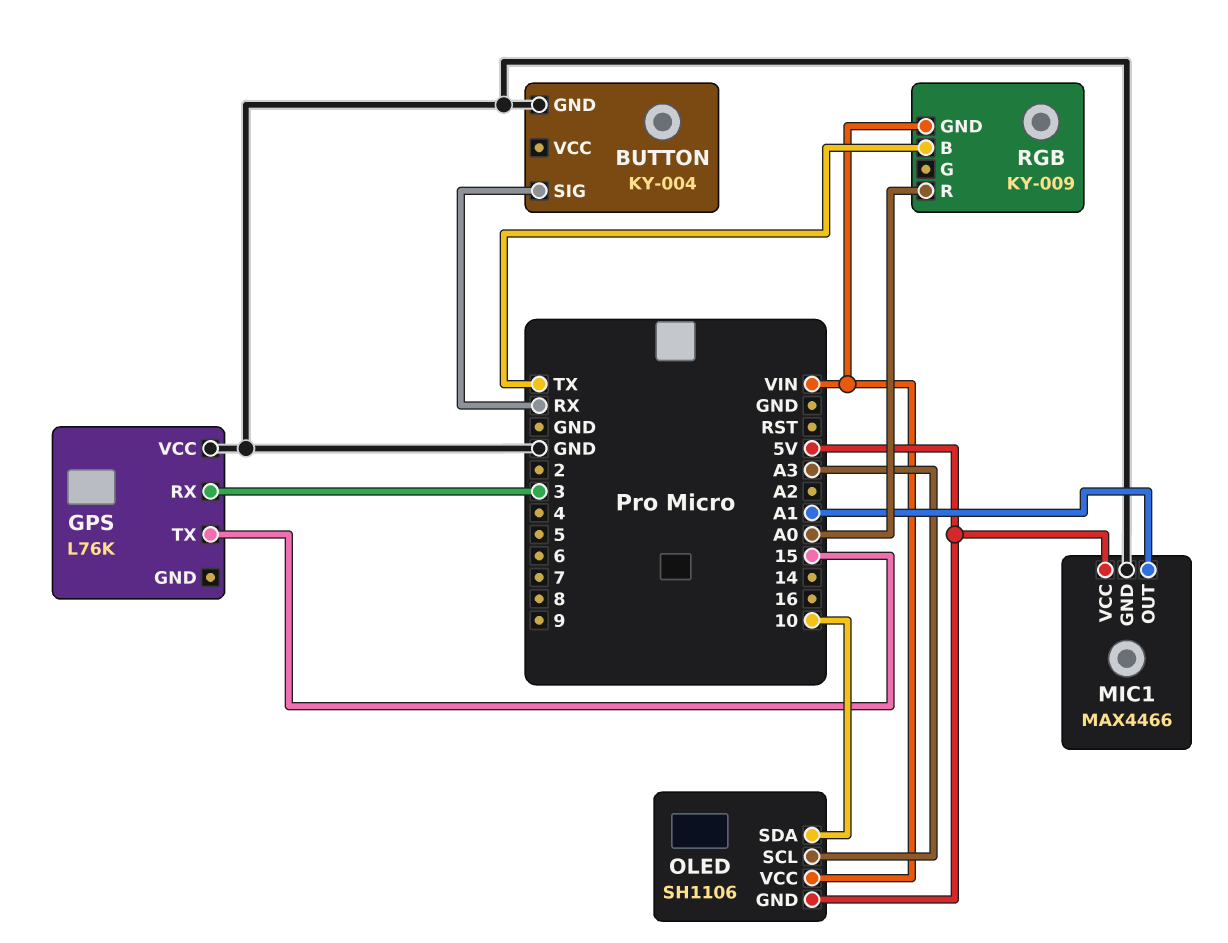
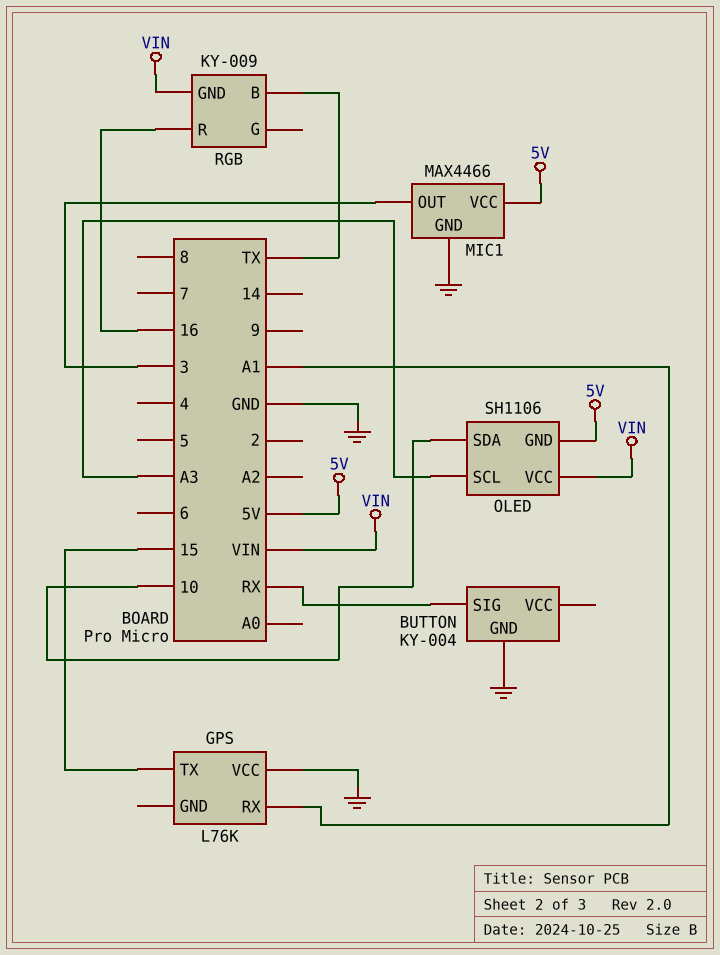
GPS pin RX: 3 -> A1
MIC1 pin OUT: A1 -> 3
RGB pin R: A0 -> 16

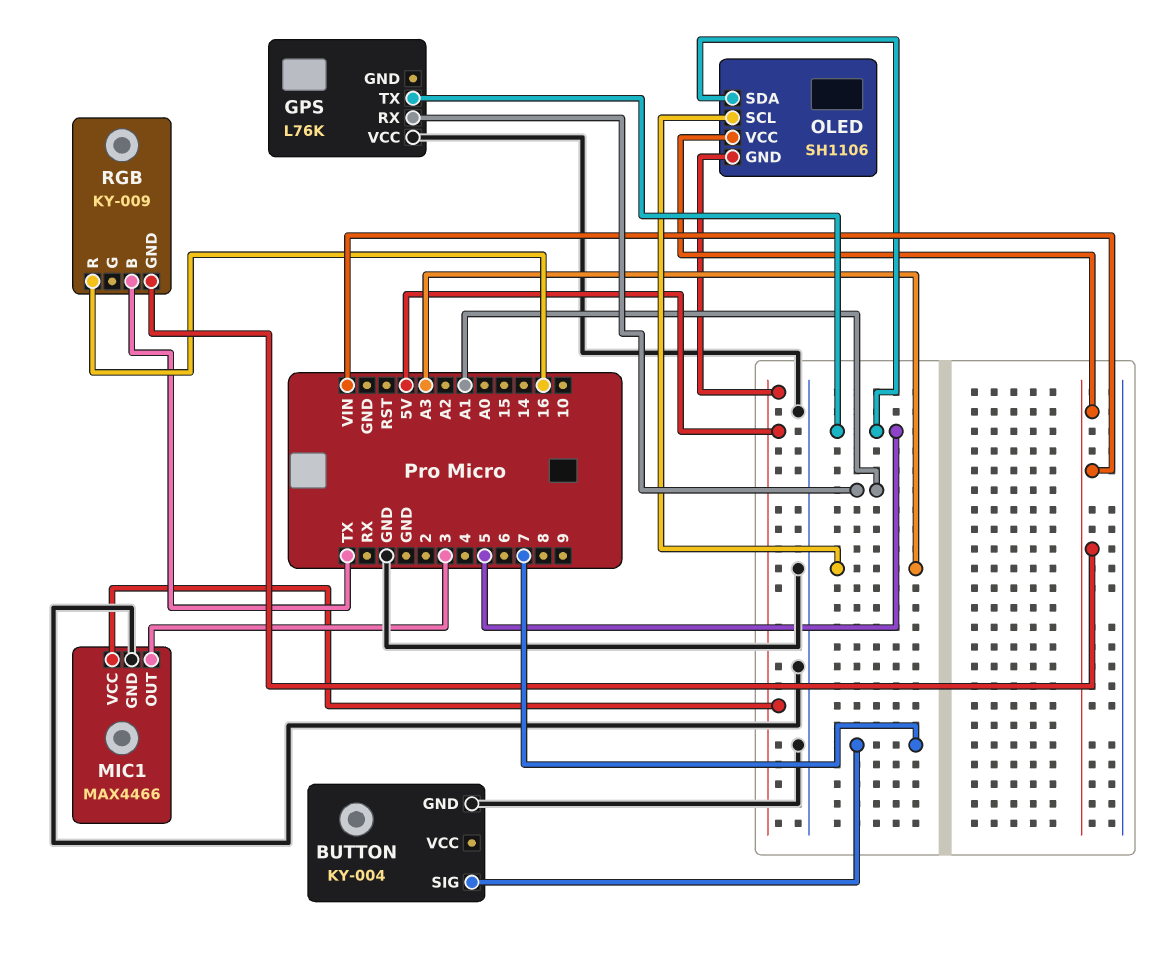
BUTTON pin SIG: RX -> 7
GPS pin TX: 15 -> 5
OLED pin SDA: 10 -> 5

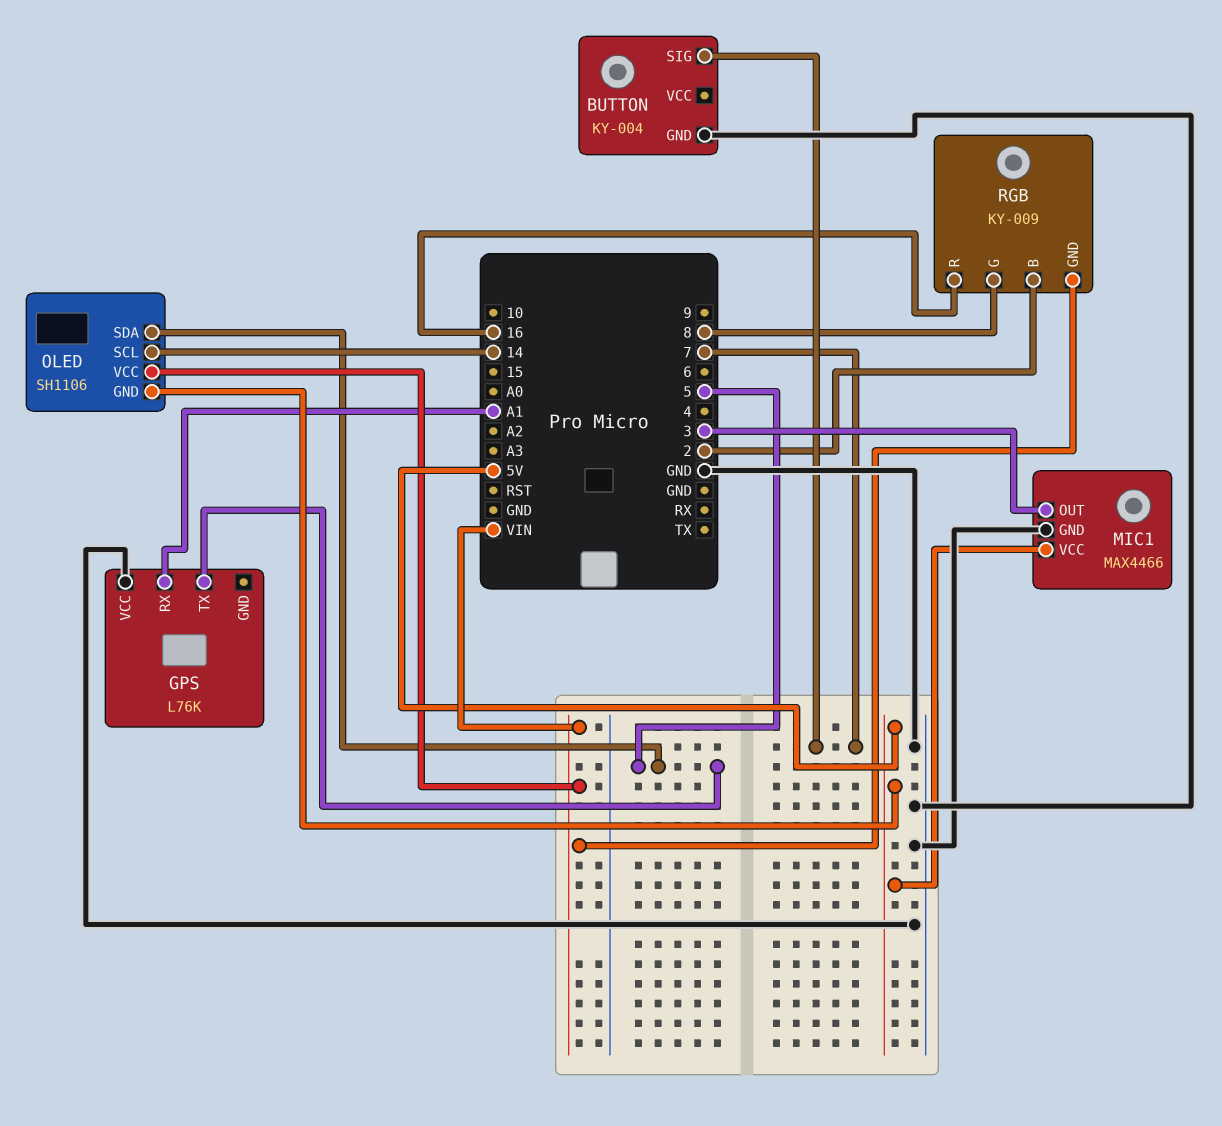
OLED pin SCL: A3 -> 14
RGB pin B: TX -> 2
RGB pin G: none -> 8

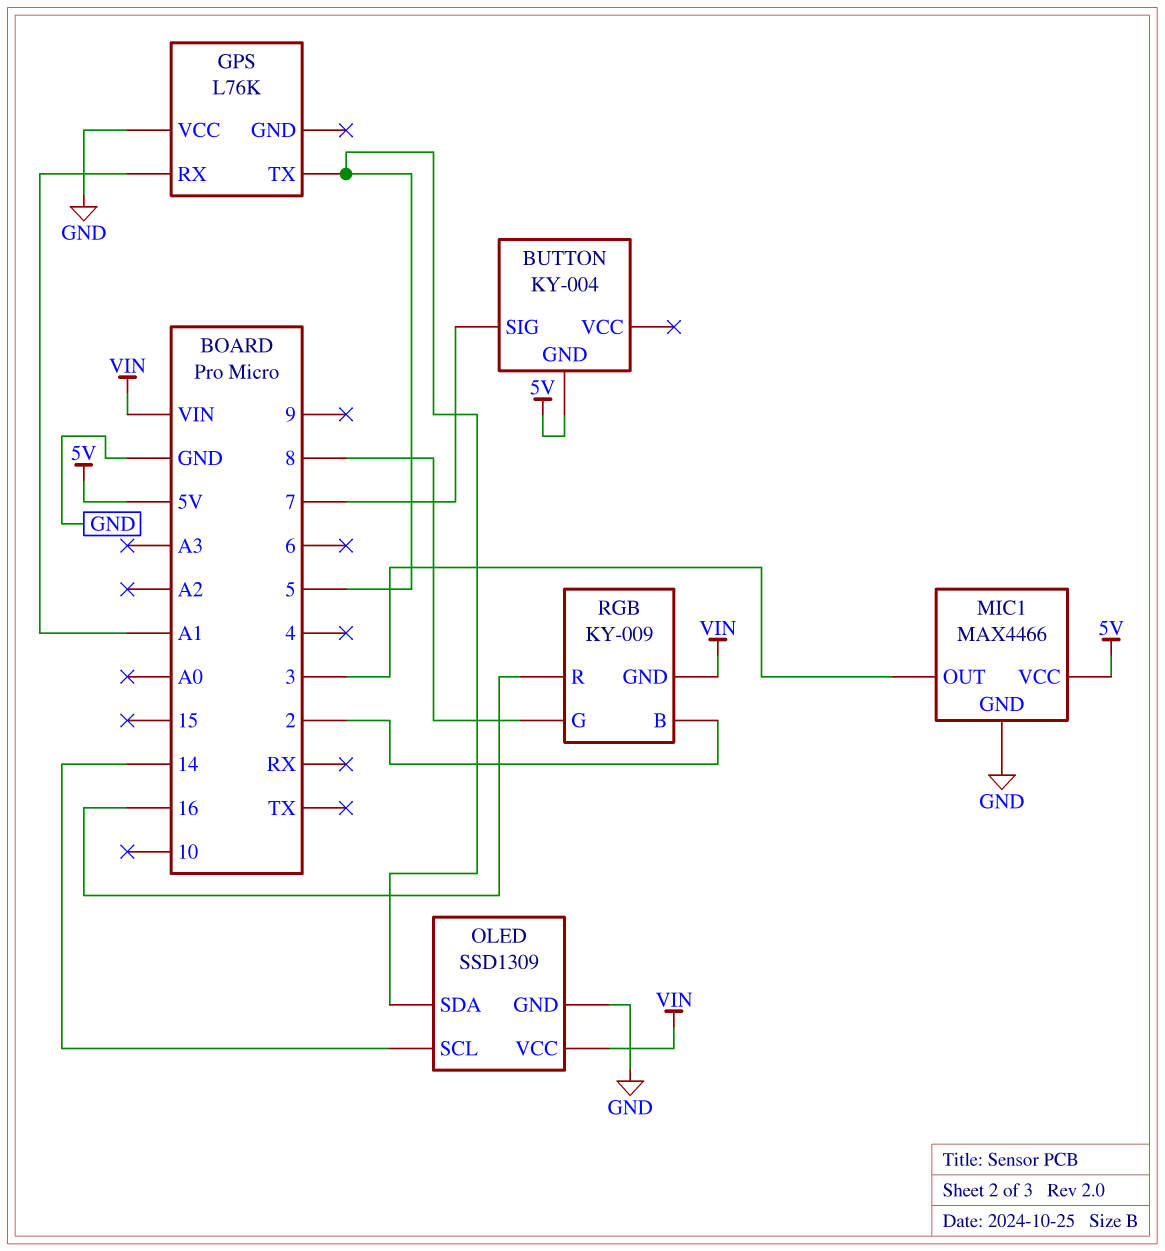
BUTTON pin GND: GND -> 5V
OLED: SH1106 -> SSD1309
OLED pin GND: 5V -> GND

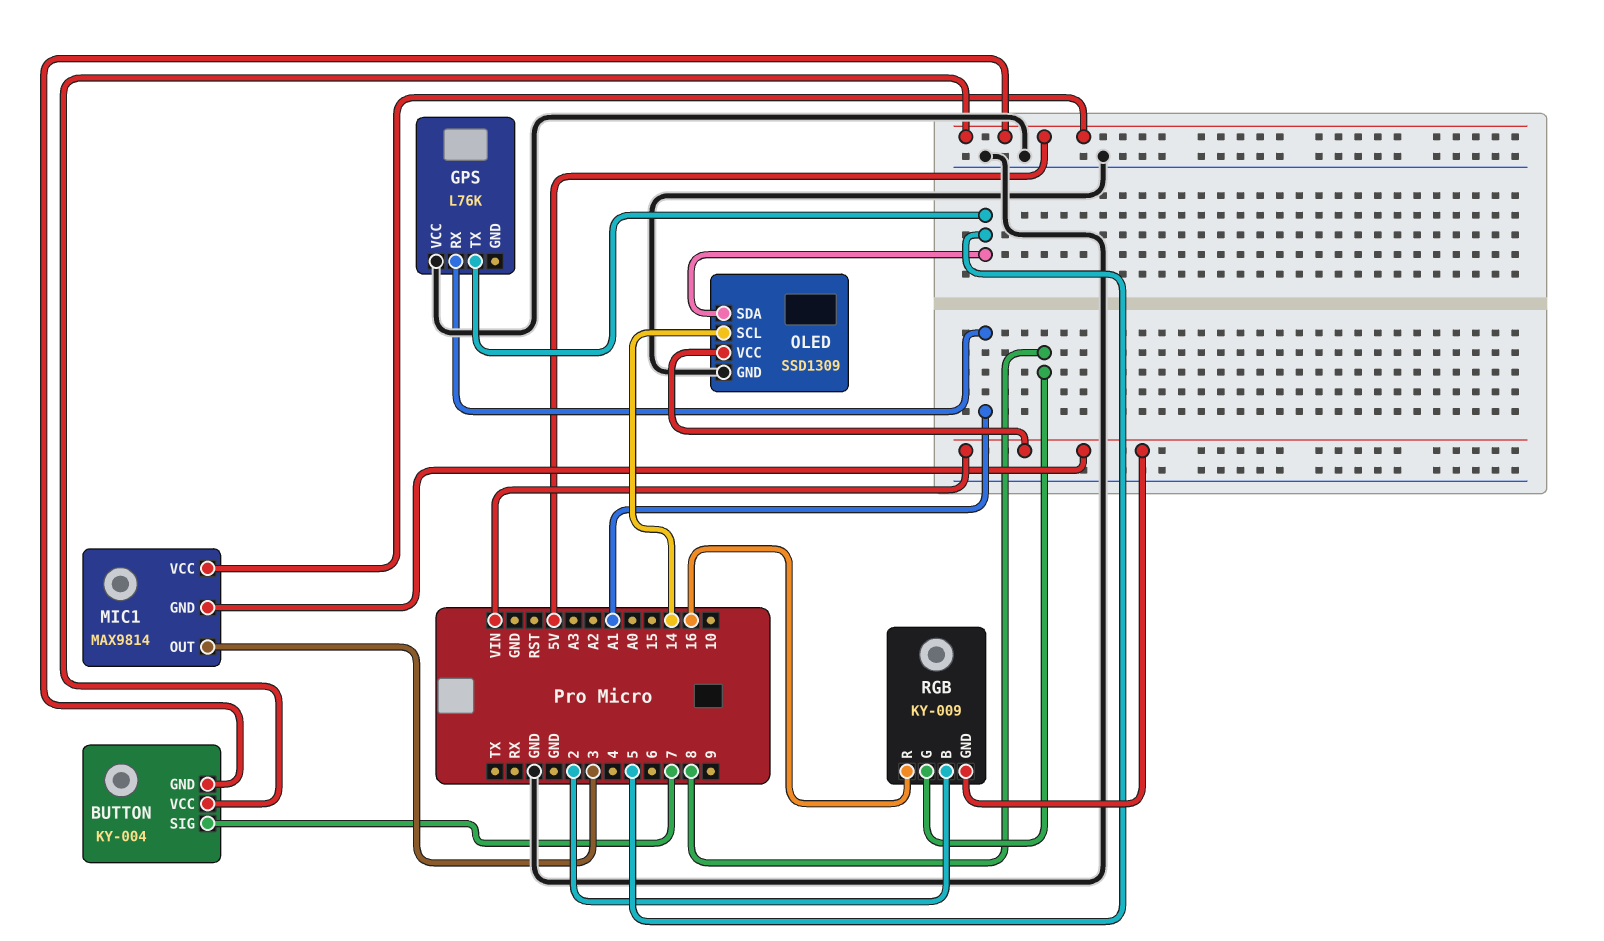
BUTTON pin VCC: none -> 5V
MIC1: MAX4466 -> MAX9814
MIC1 pin GND: GND -> VIN

